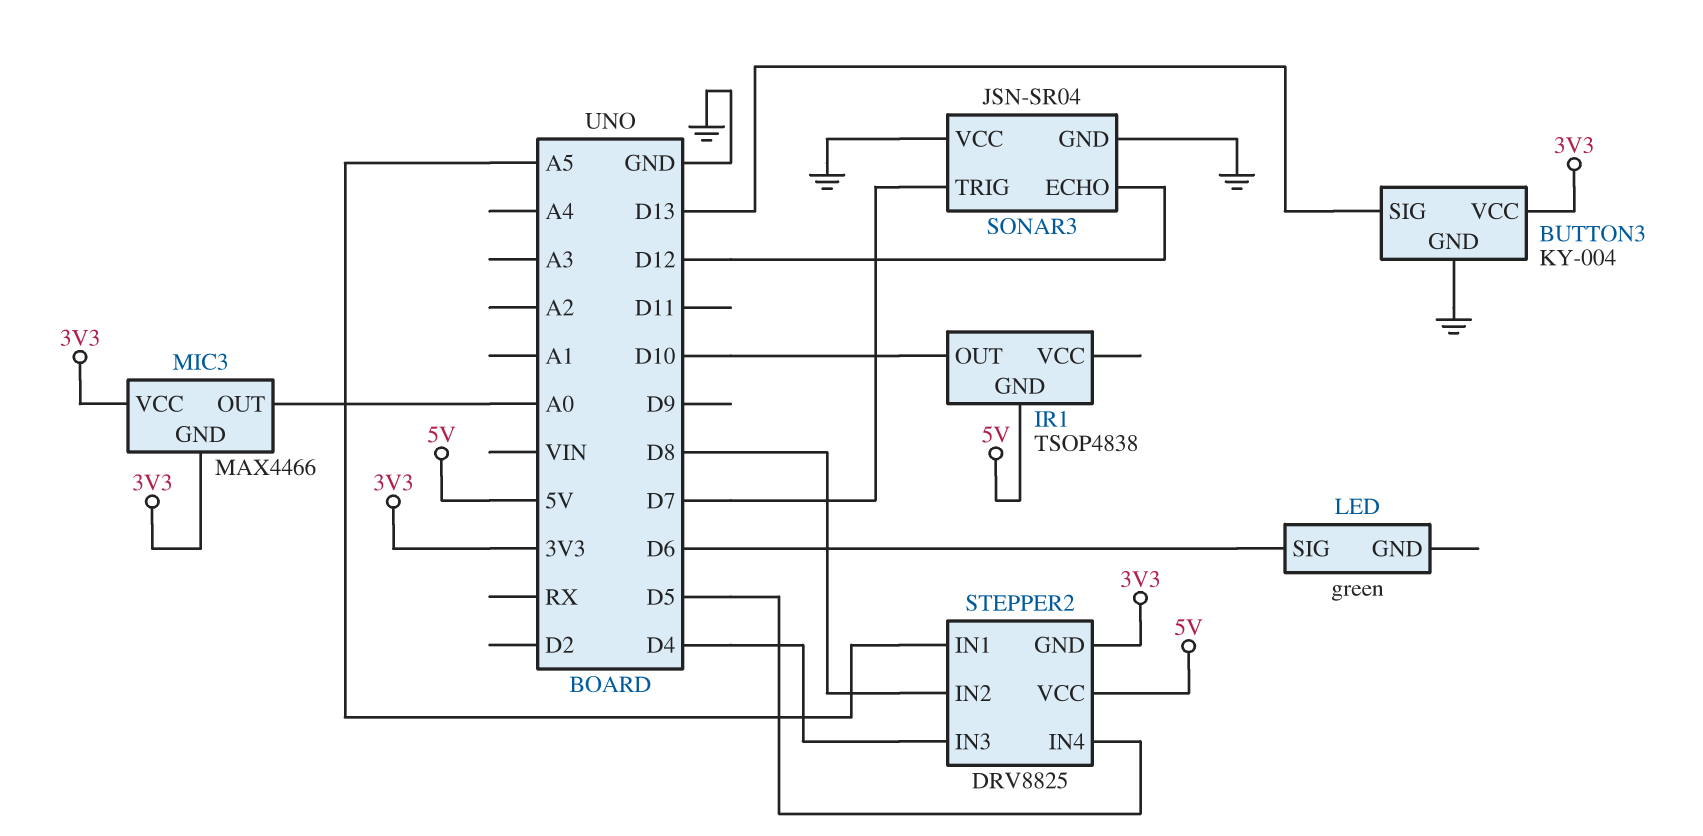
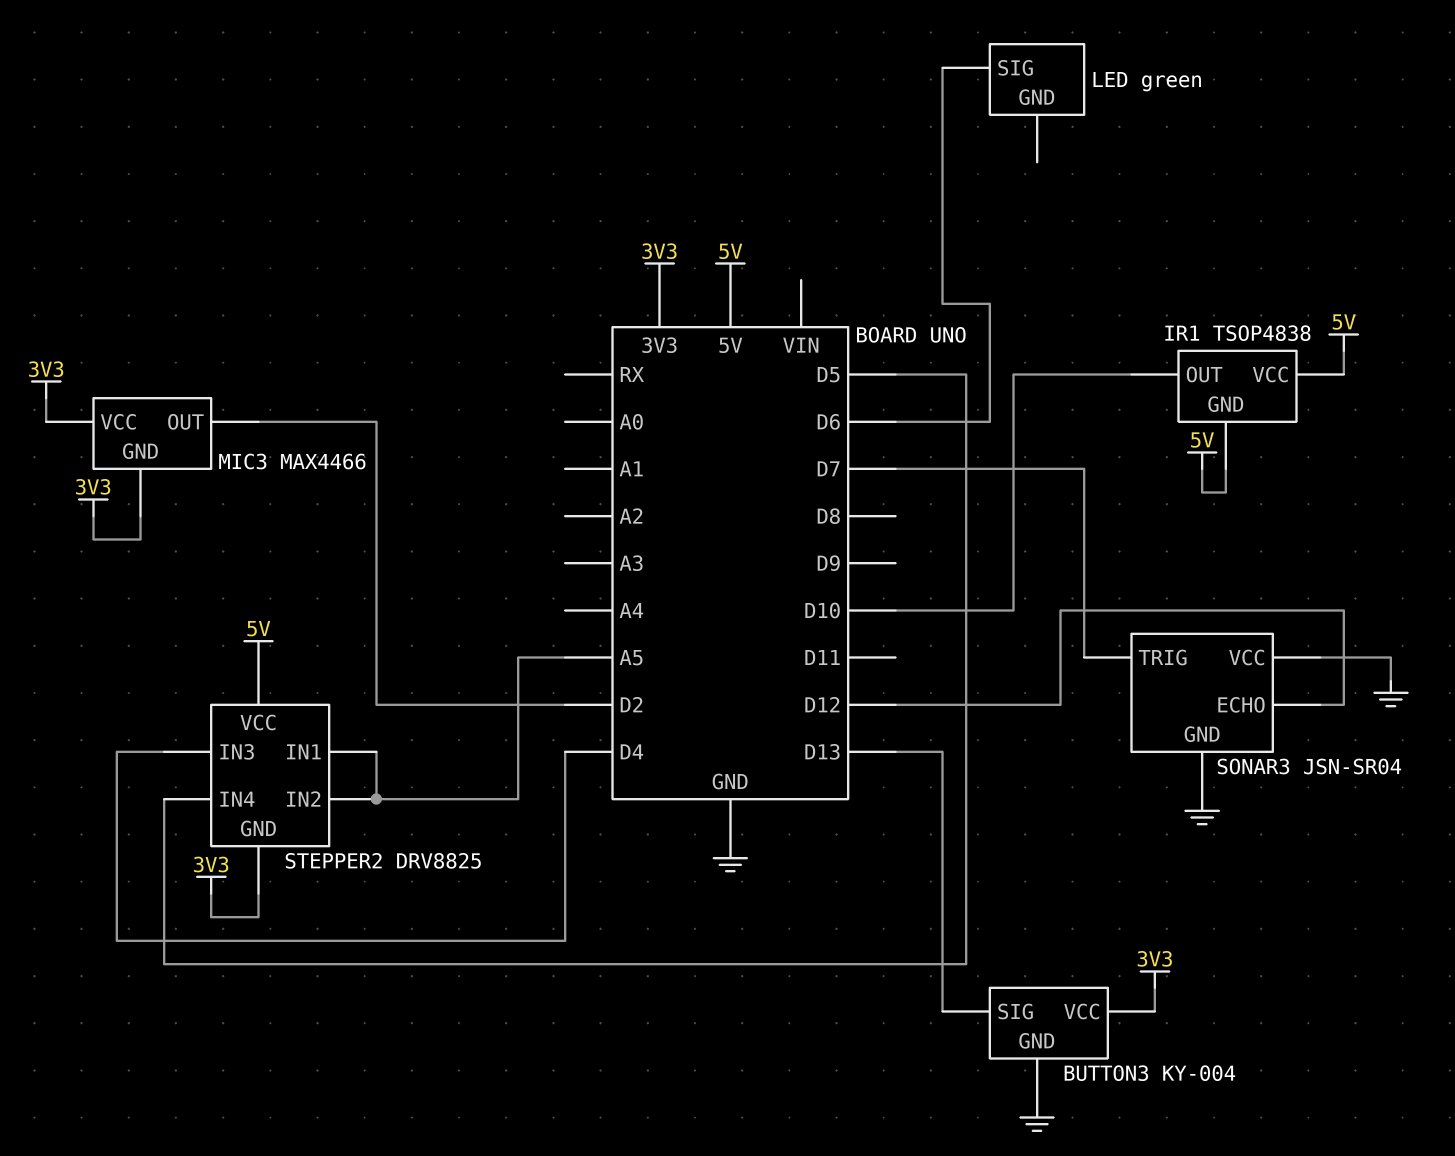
IR1 pin VCC: none -> 5V
MIC3 pin OUT: A0 -> D2
STEPPER2 pin IN2: D8 -> A5

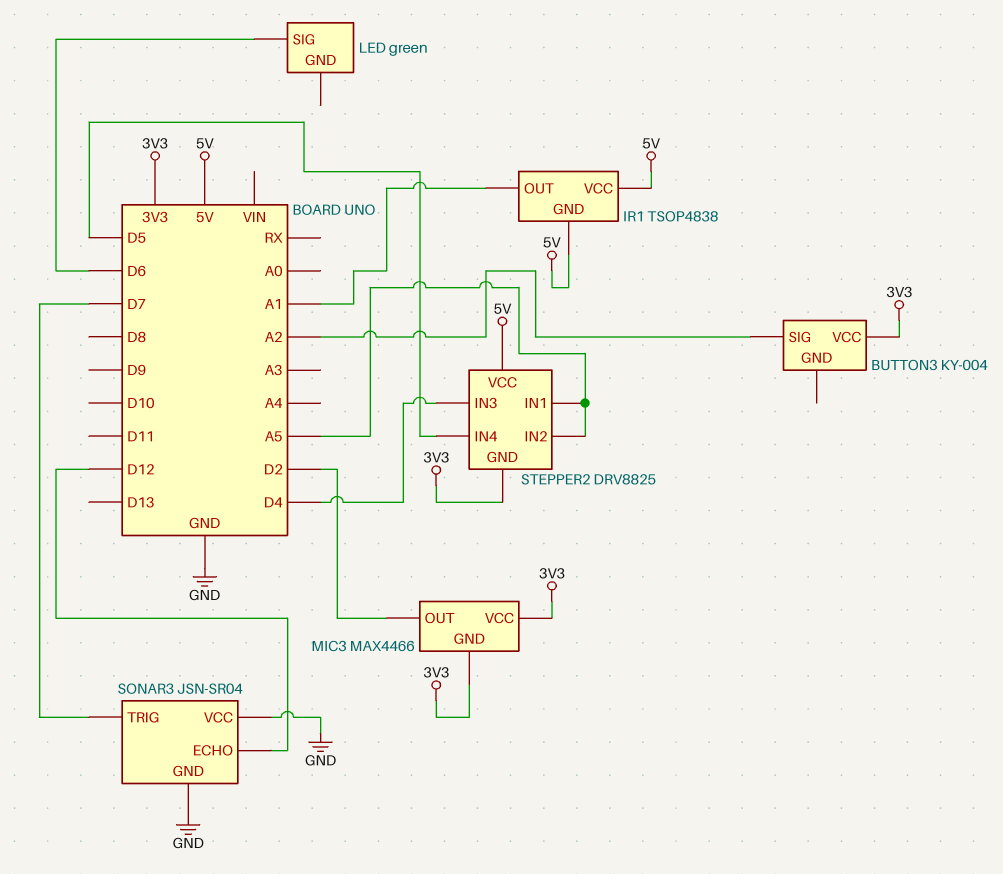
BUTTON3 pin GND: GND -> none
BUTTON3 pin SIG: D13 -> A2
IR1 pin OUT: D10 -> A1

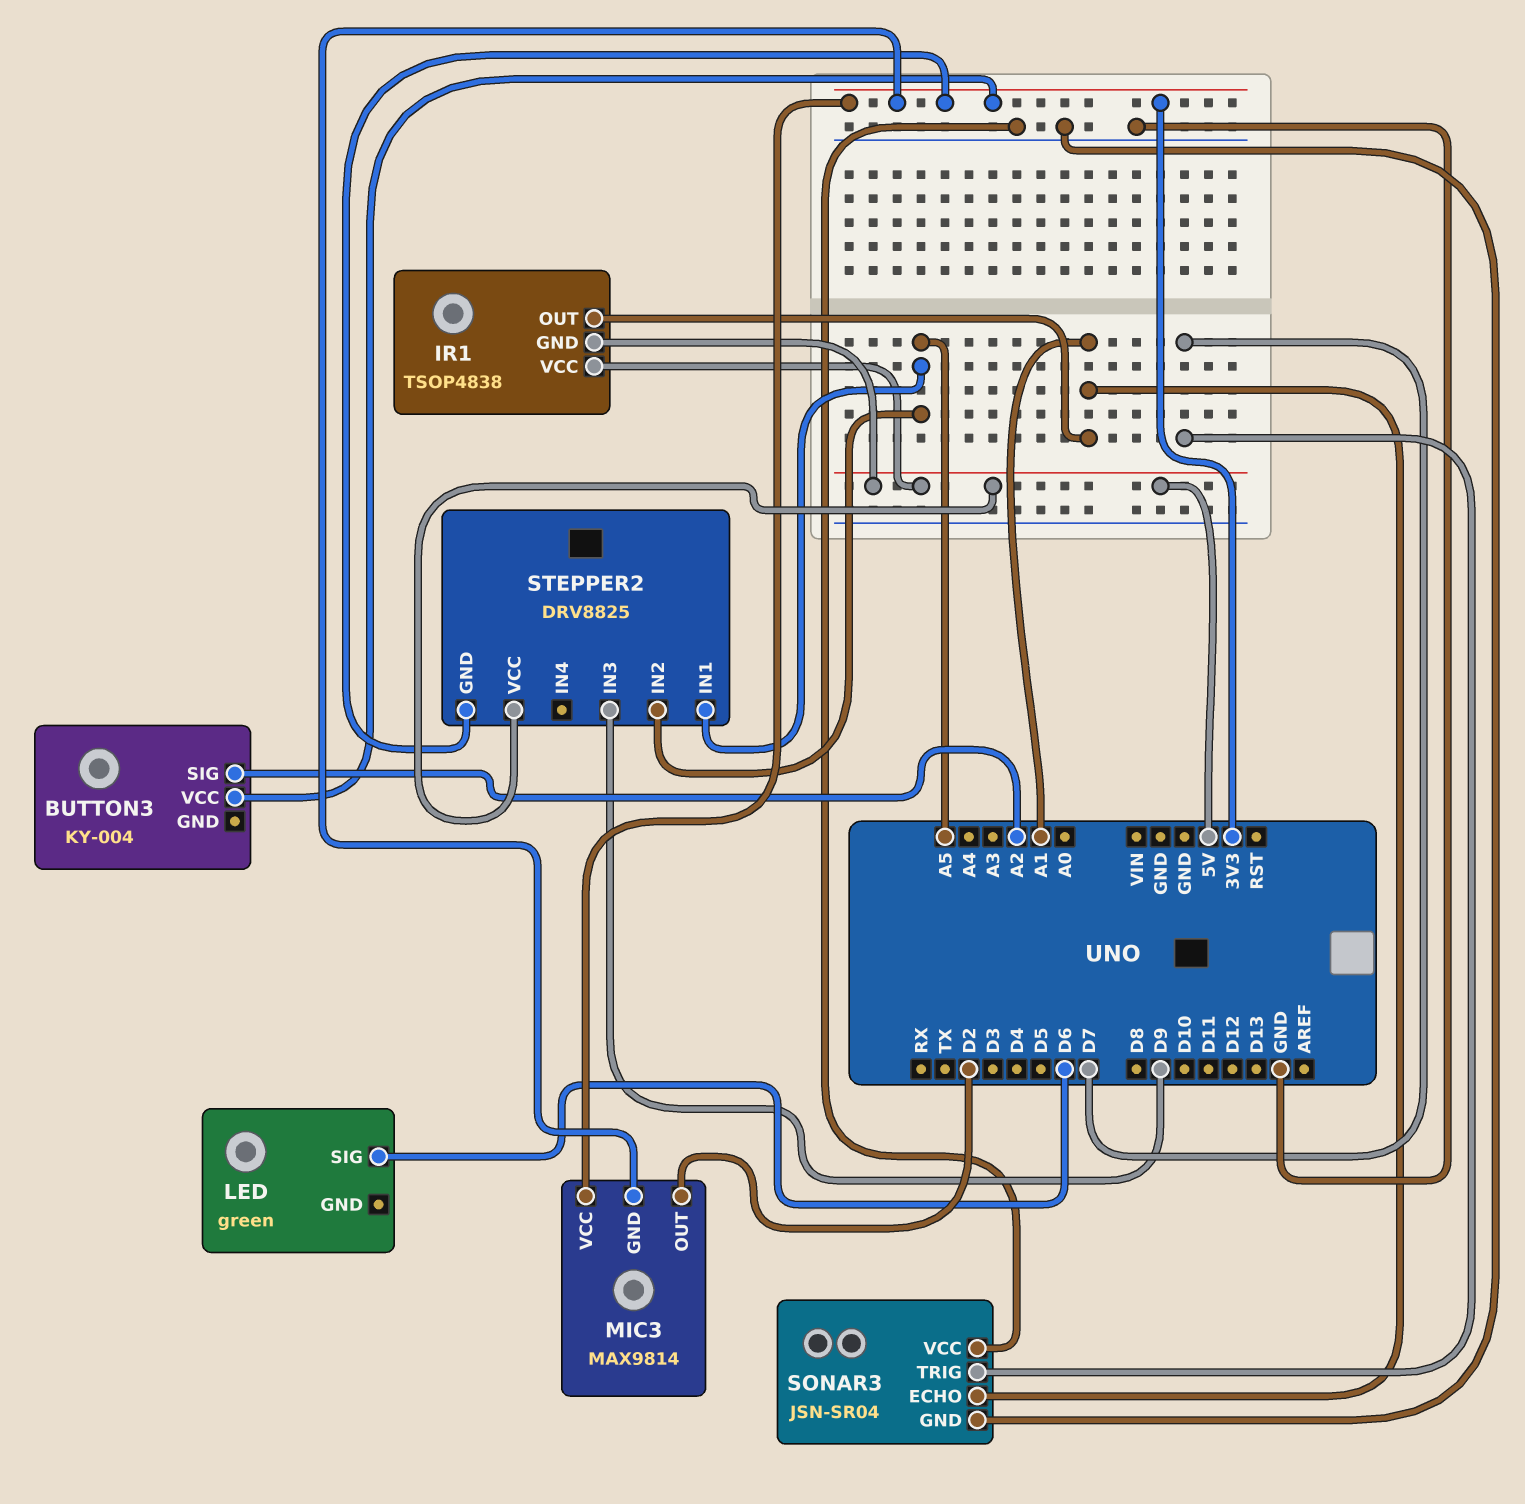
MIC3: MAX4466 -> MAX9814
SONAR3 pin ECHO: D12 -> A1
STEPPER2 pin IN3: D4 -> D9
STEPPER2 pin IN4: D5 -> none

